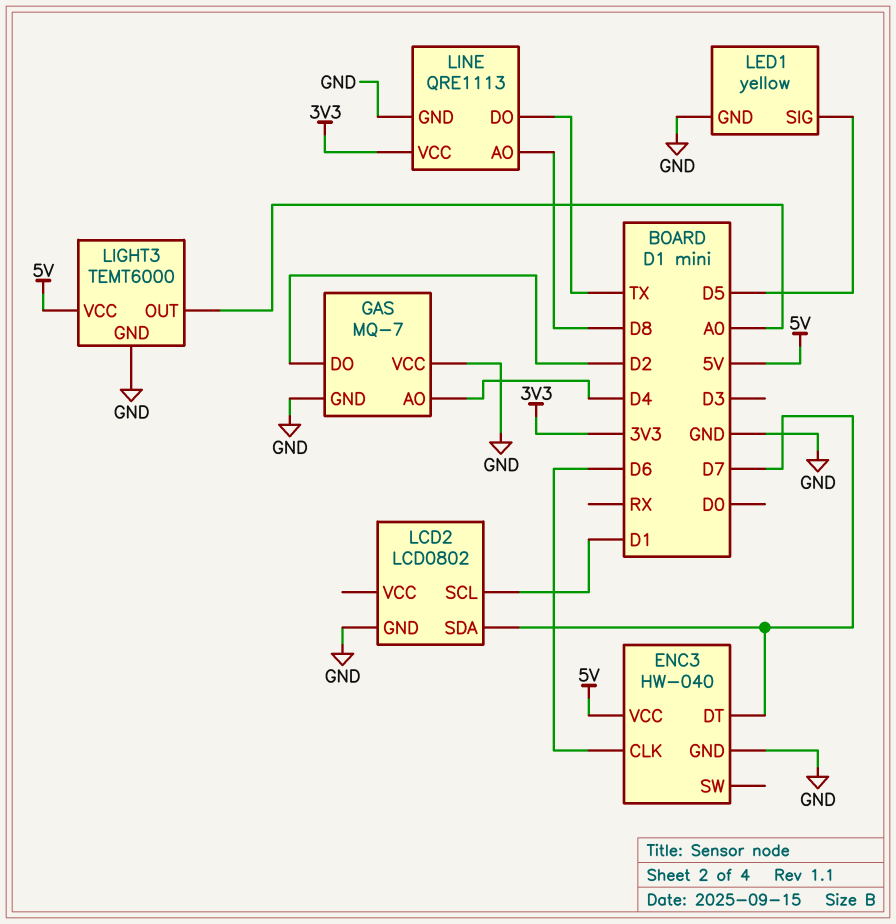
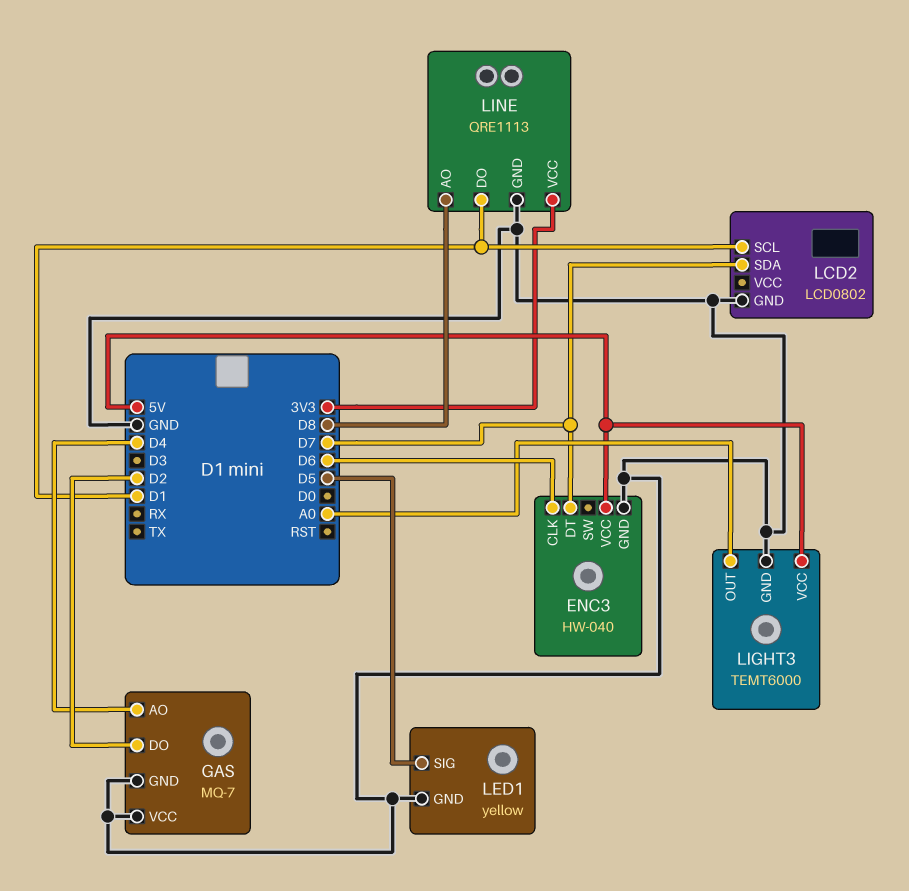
LINE pin DO: TX -> D1

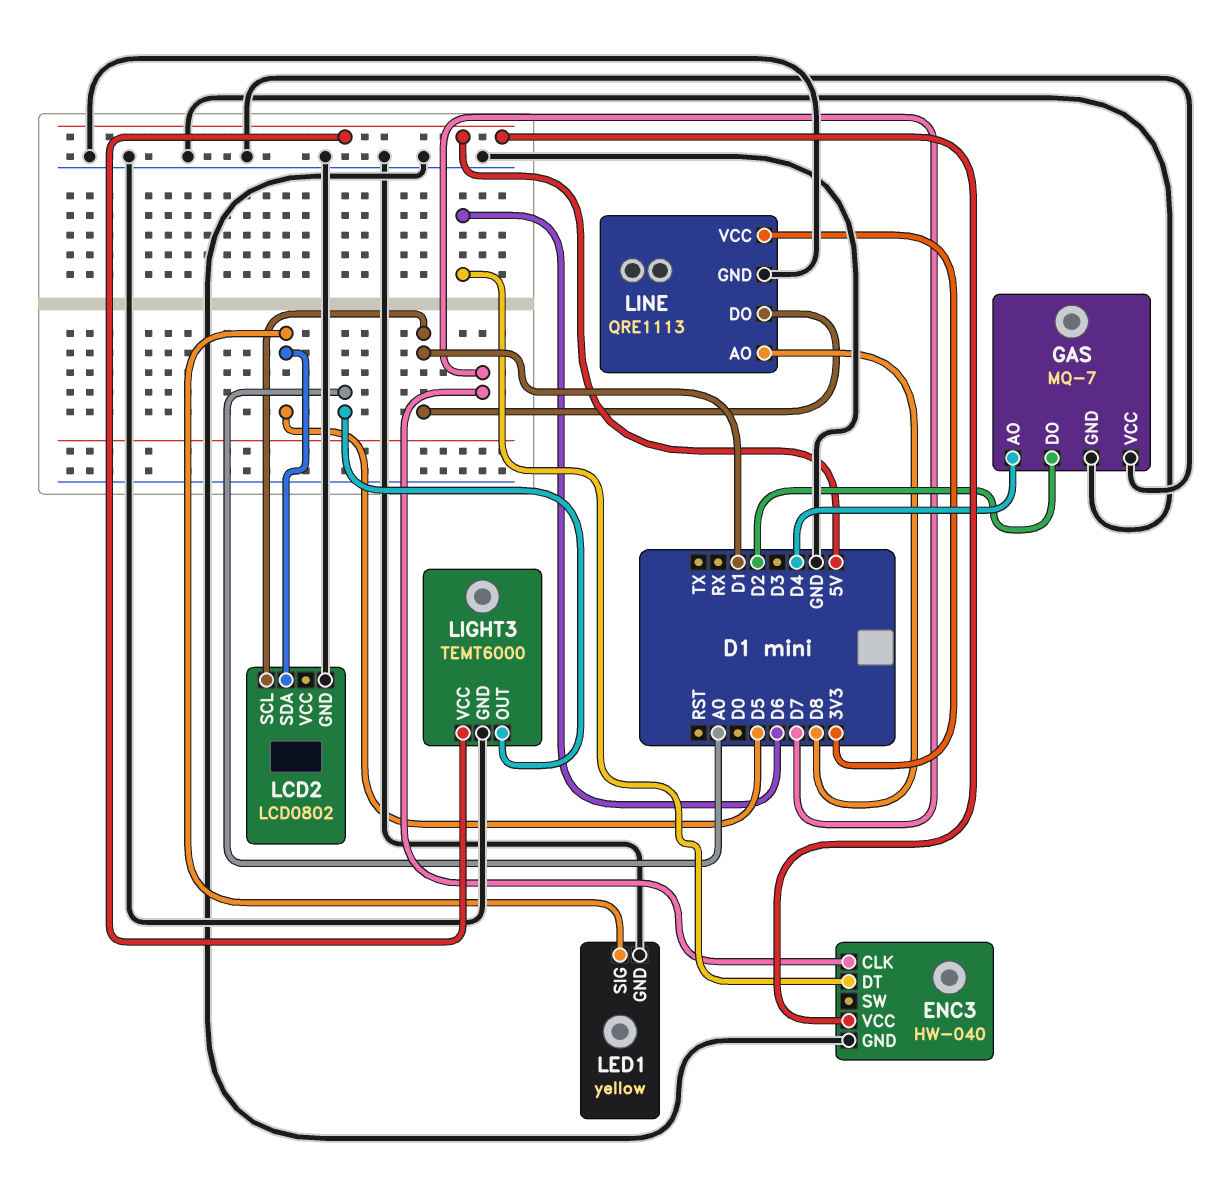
ENC3 pin CLK: D6 -> D7
ENC3 pin DT: D7 -> D6
LCD2 pin SDA: D7 -> D5

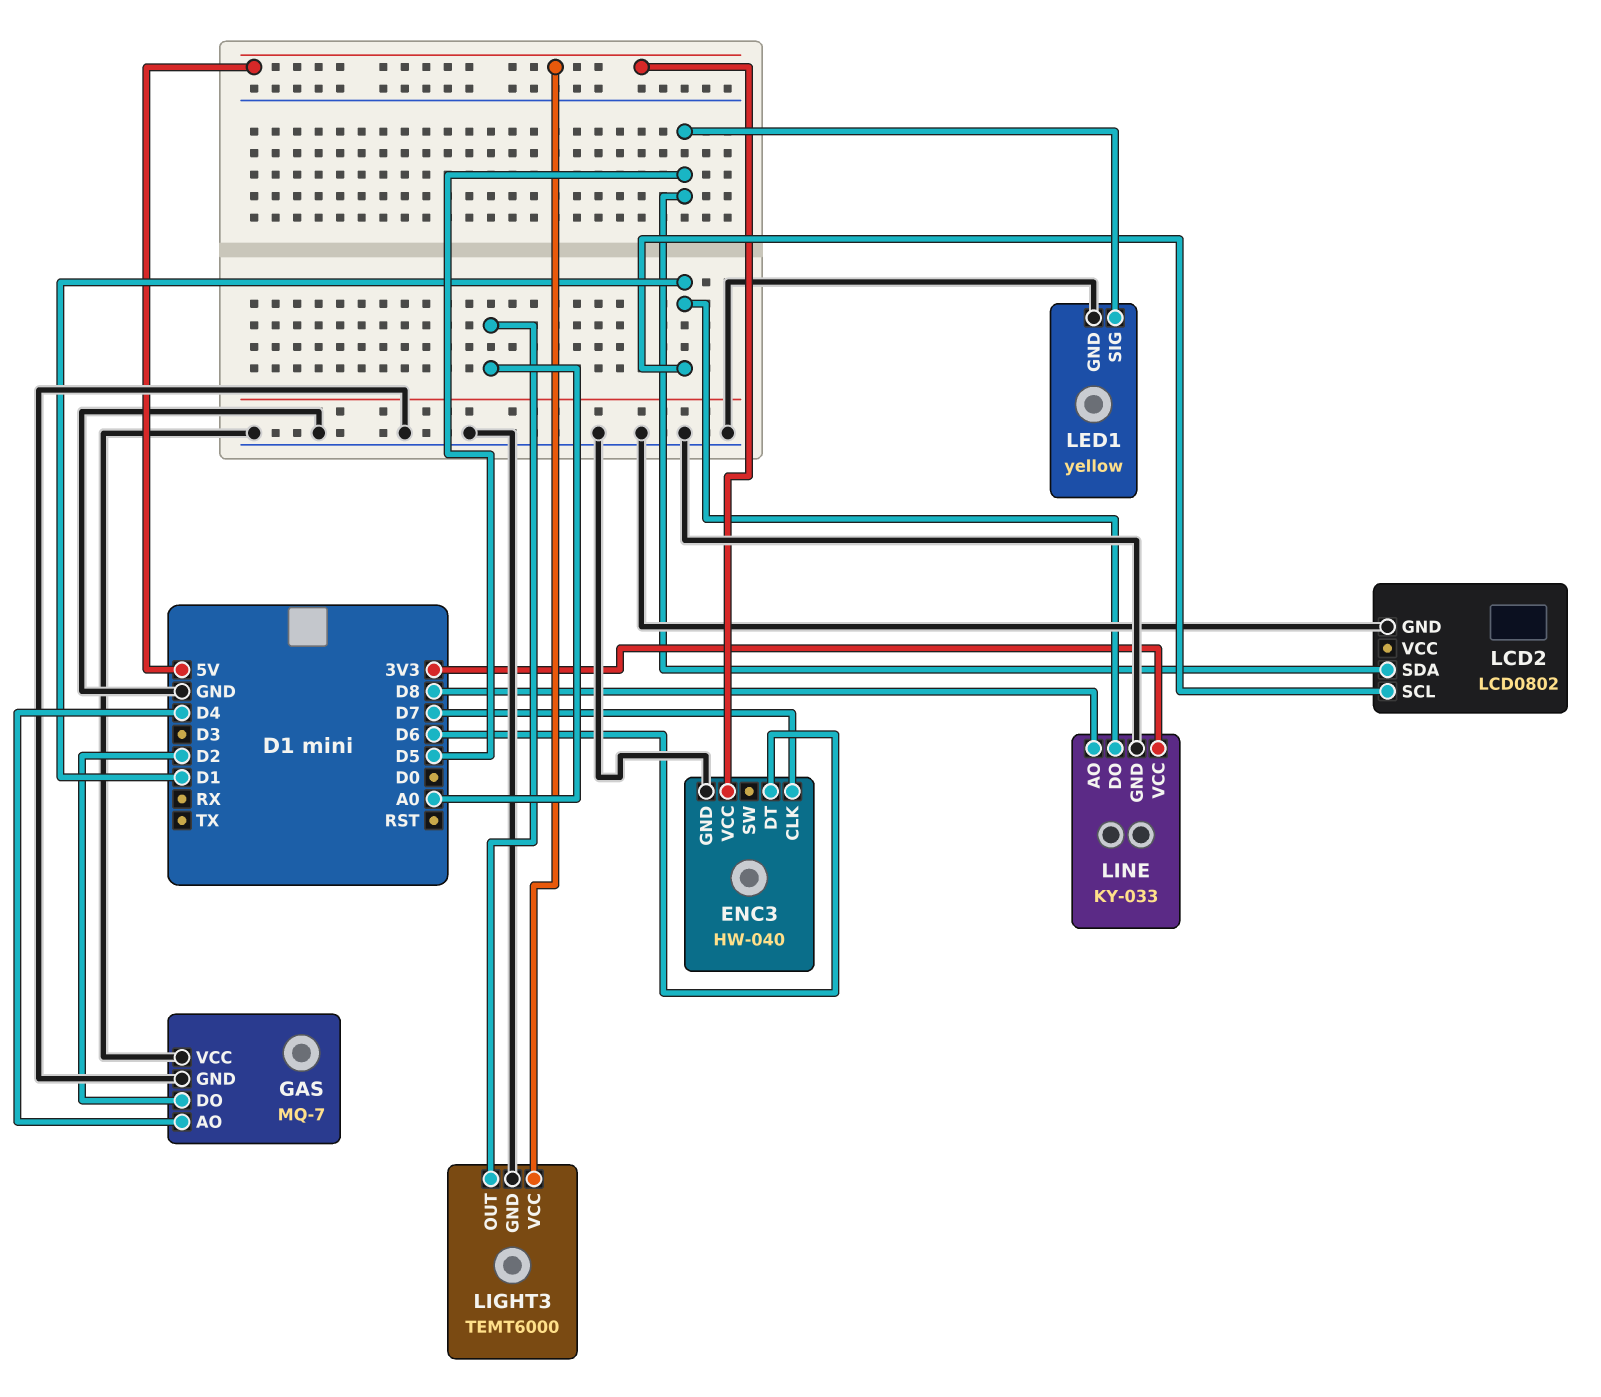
LINE: QRE1113 -> KY-033

